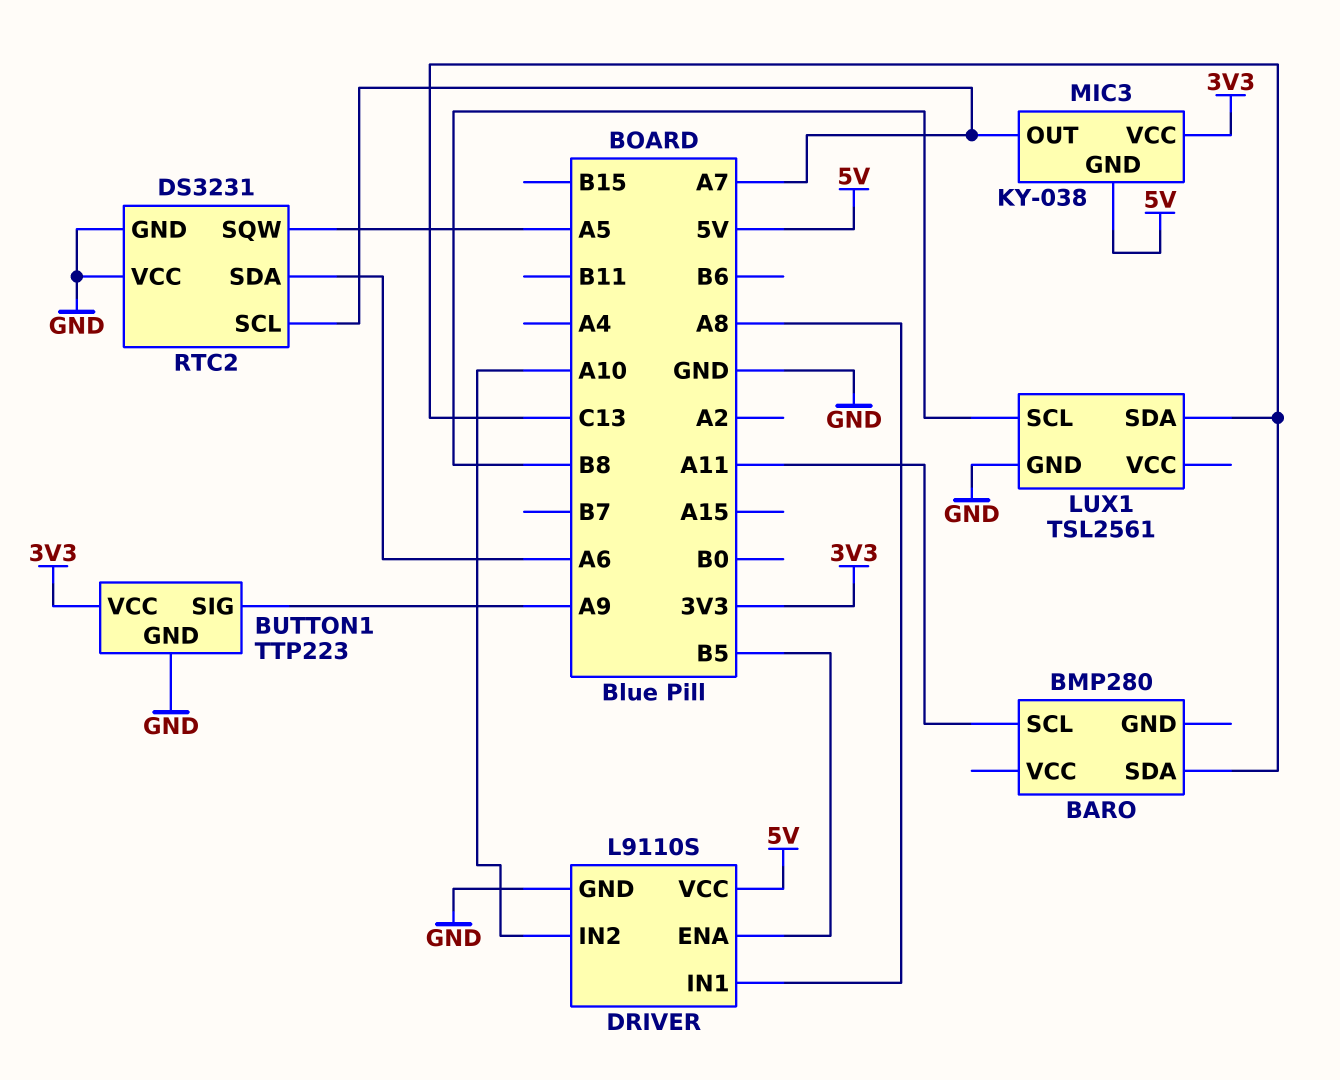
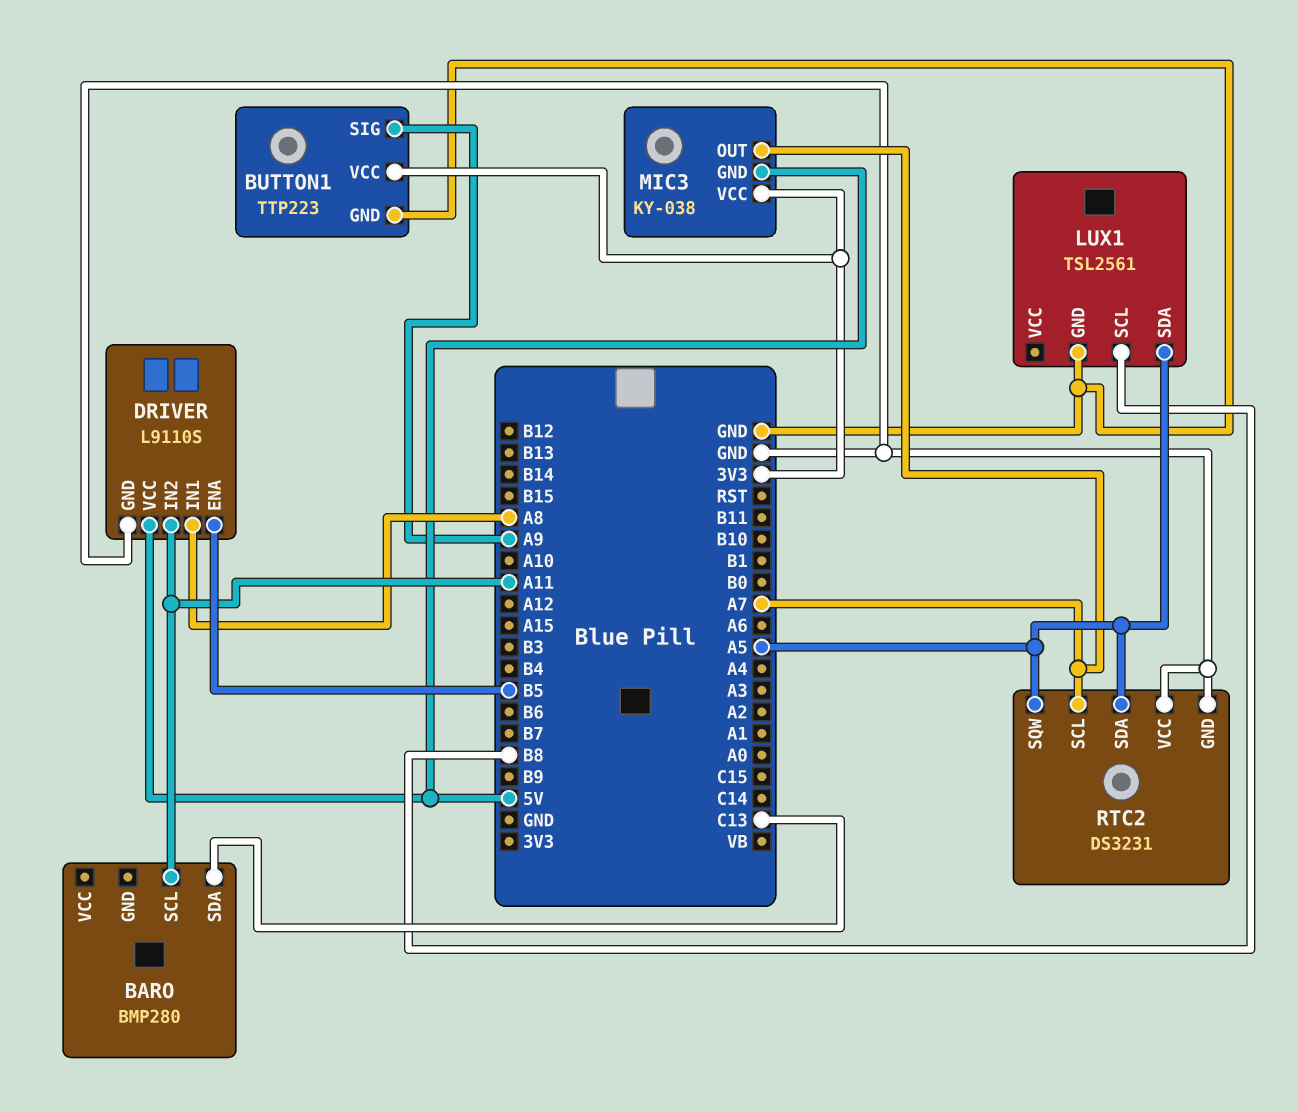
DRIVER pin IN2: A10 -> A11
LUX1 pin SDA: C13 -> A5
RTC2 pin SDA: A6 -> A5

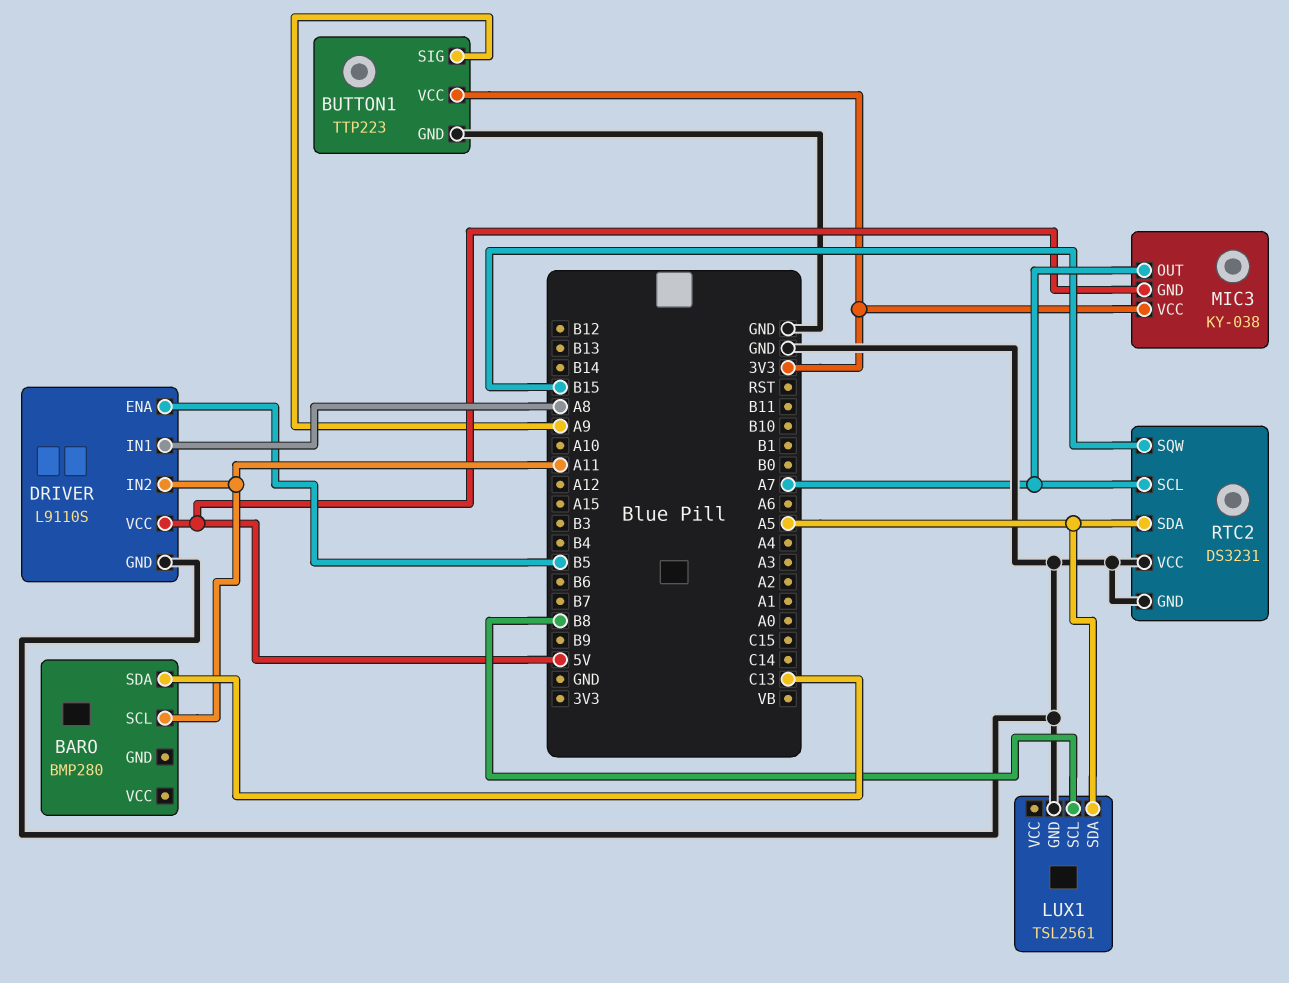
RTC2 pin SQW: A5 -> B15

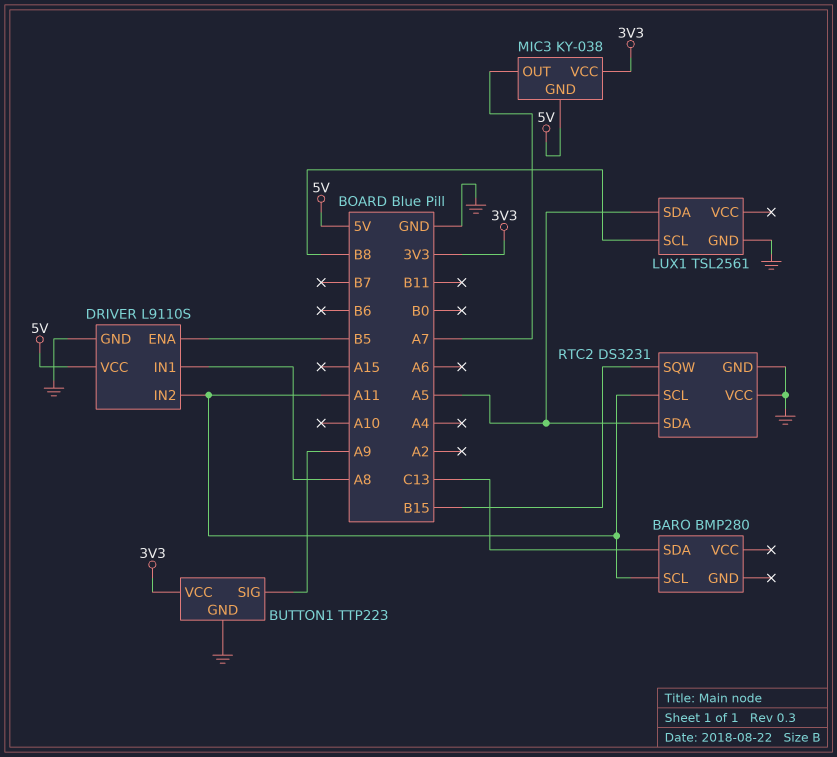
RTC2 pin SCL: A7 -> A11

